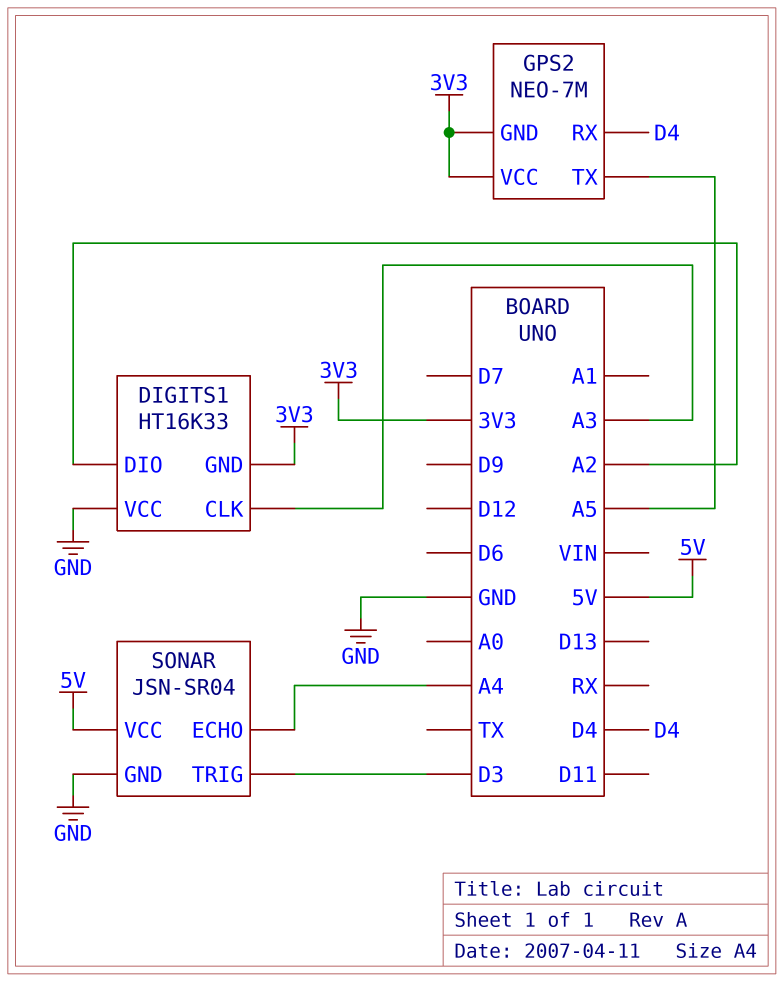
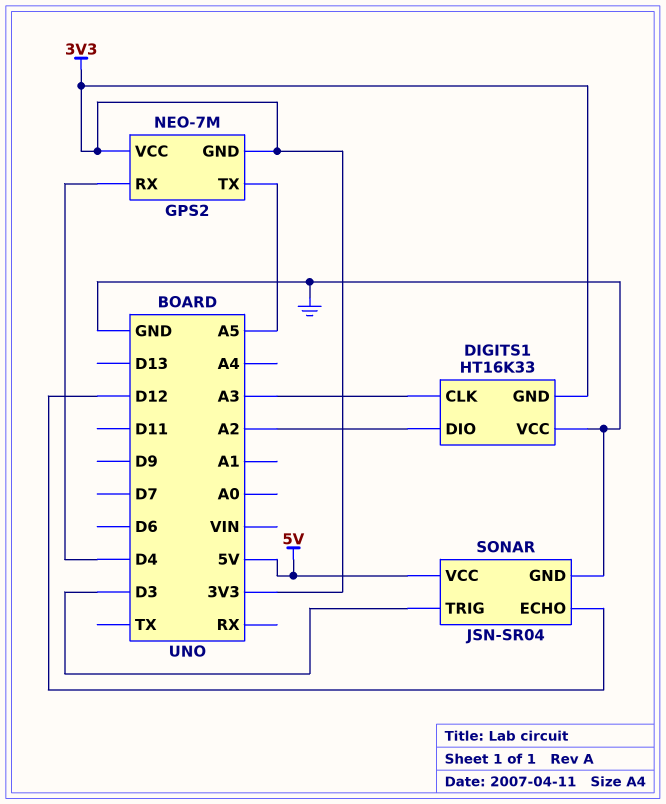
SONAR pin ECHO: A4 -> D12

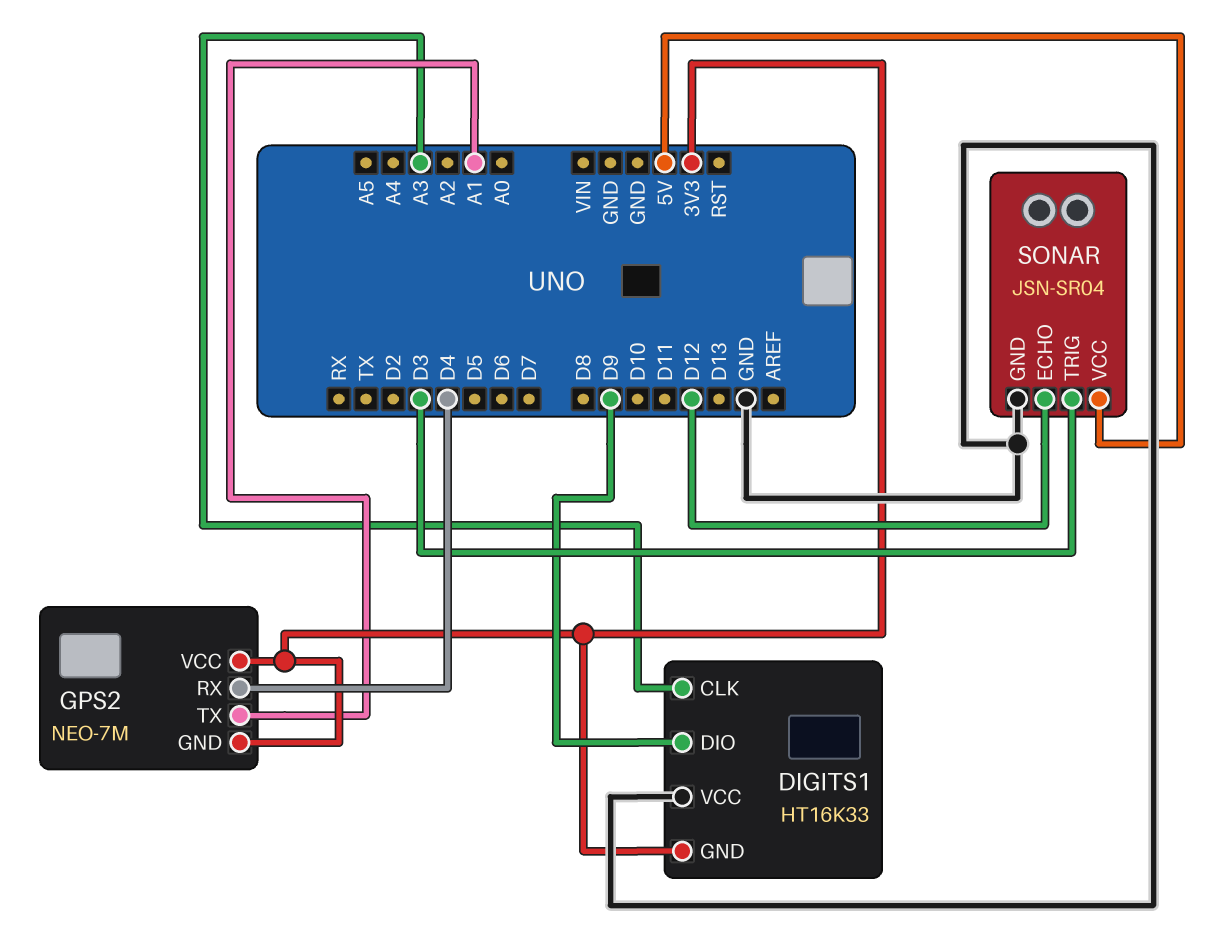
DIGITS1 pin DIO: A2 -> D9
GPS2 pin TX: A5 -> A1

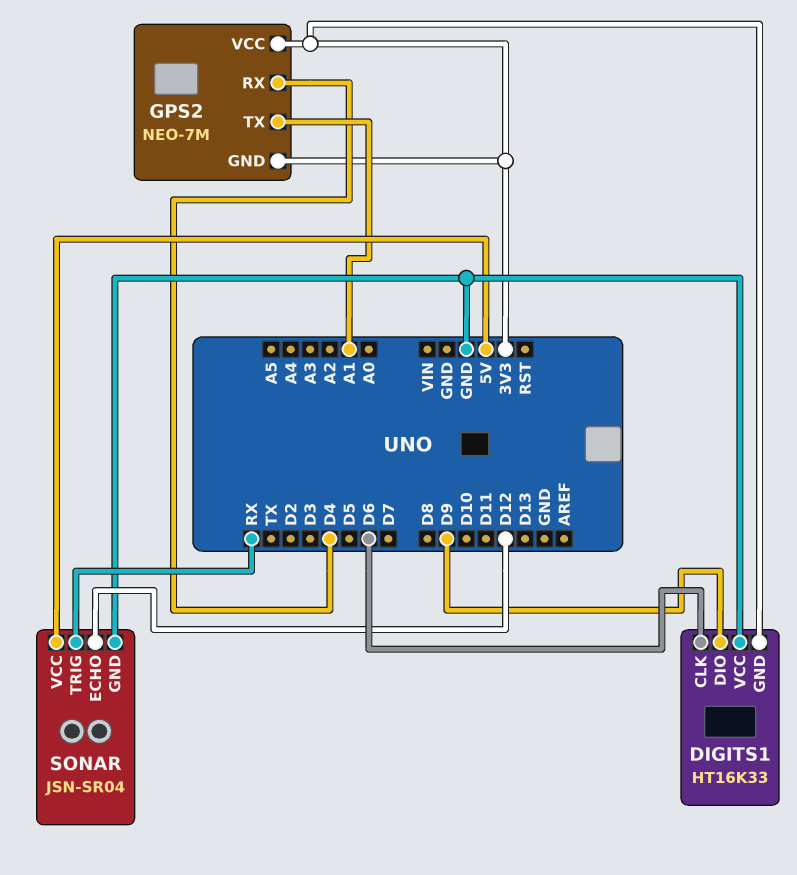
DIGITS1 pin CLK: A3 -> D6
SONAR pin TRIG: D3 -> RX

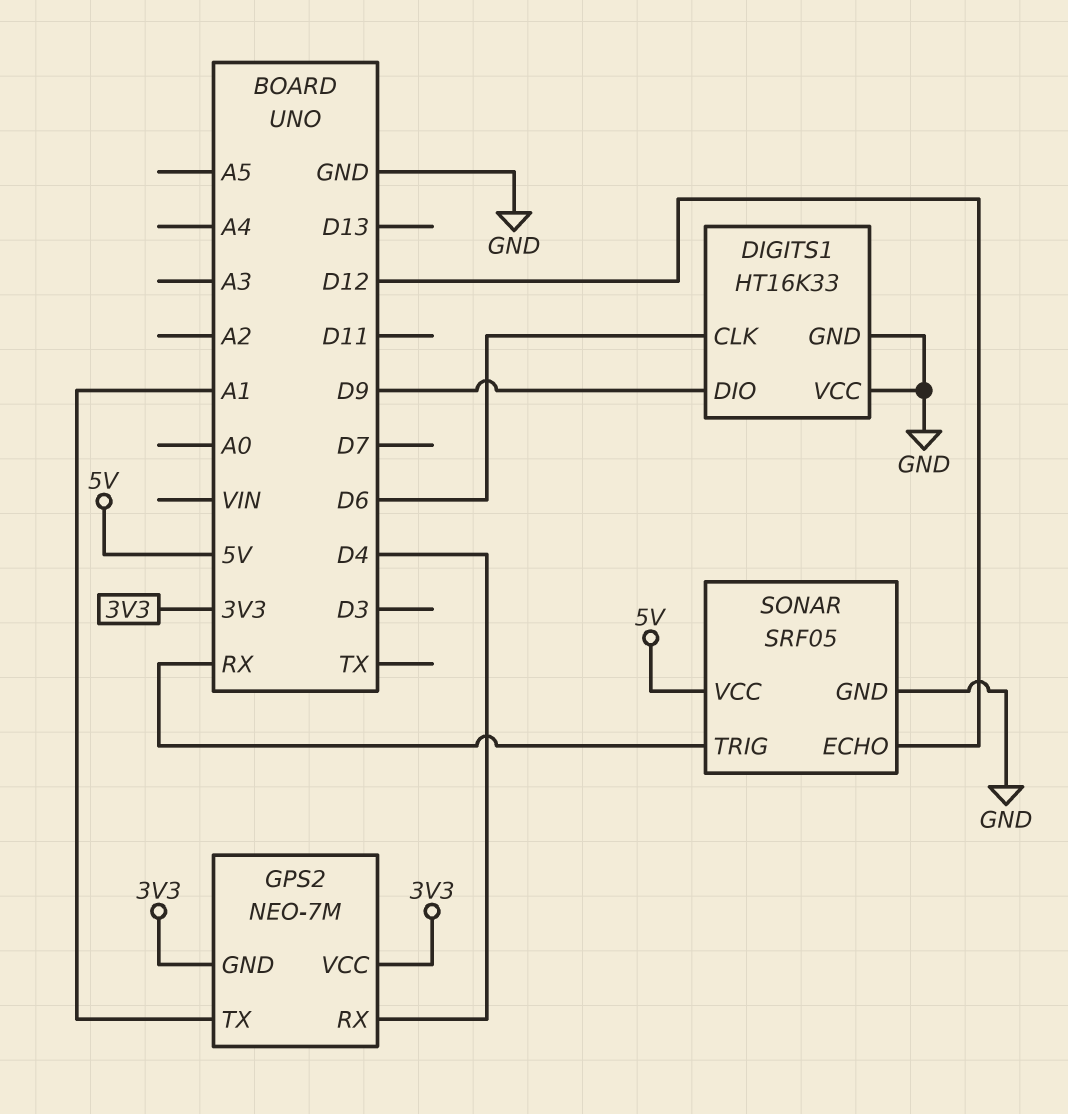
DIGITS1 pin GND: 3V3 -> GND
SONAR: JSN-SR04 -> SRF05

